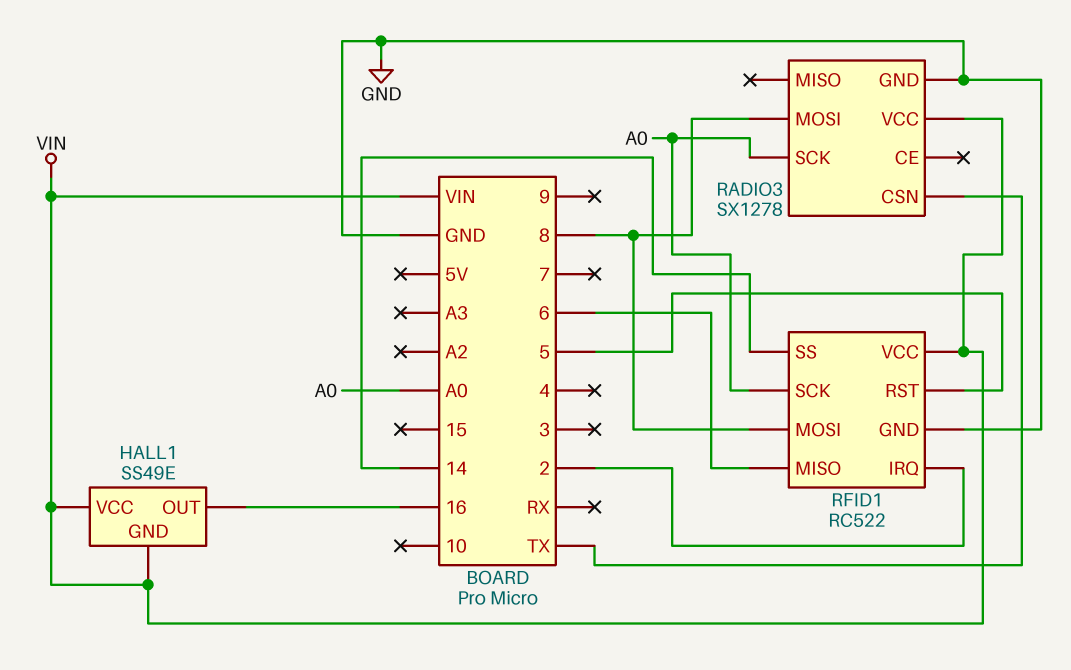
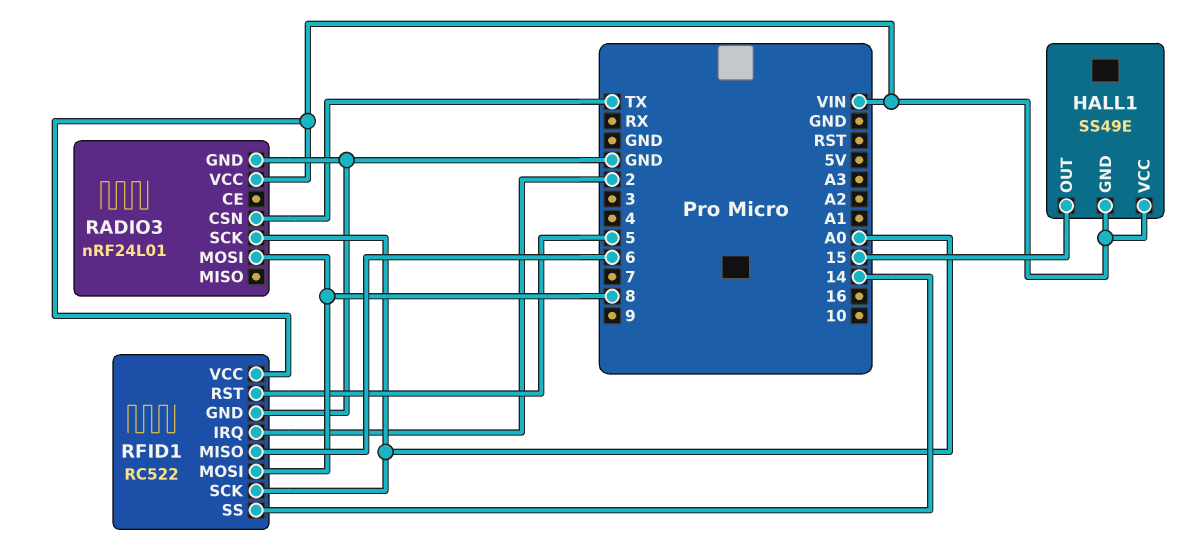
HALL1 pin OUT: 16 -> 15
RADIO3: SX1278 -> nRF24L01

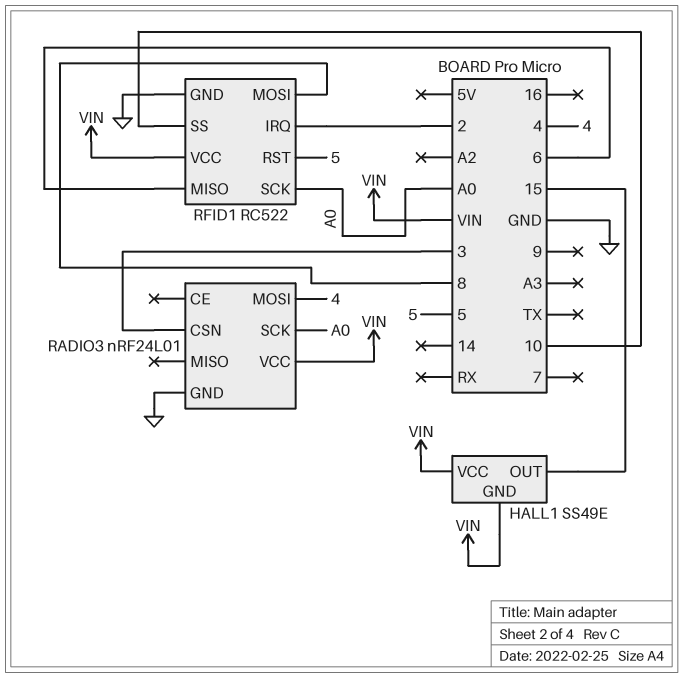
RADIO3 pin CSN: TX -> 3
RADIO3 pin MOSI: 8 -> 4
RFID1 pin SS: 14 -> 10

